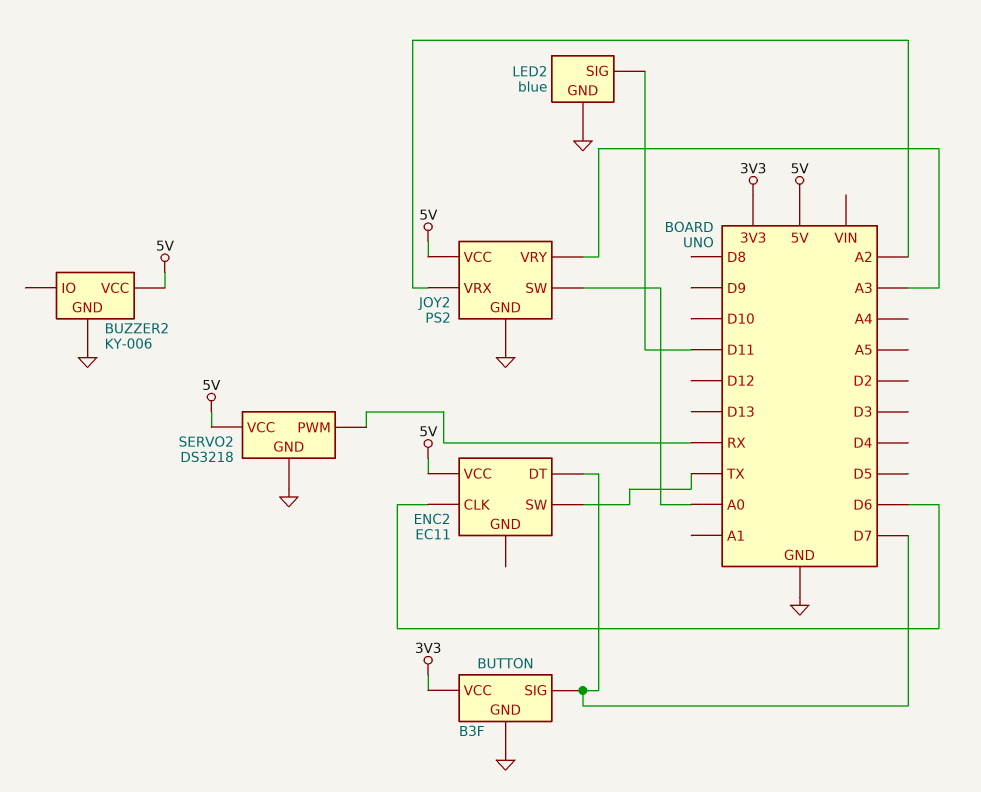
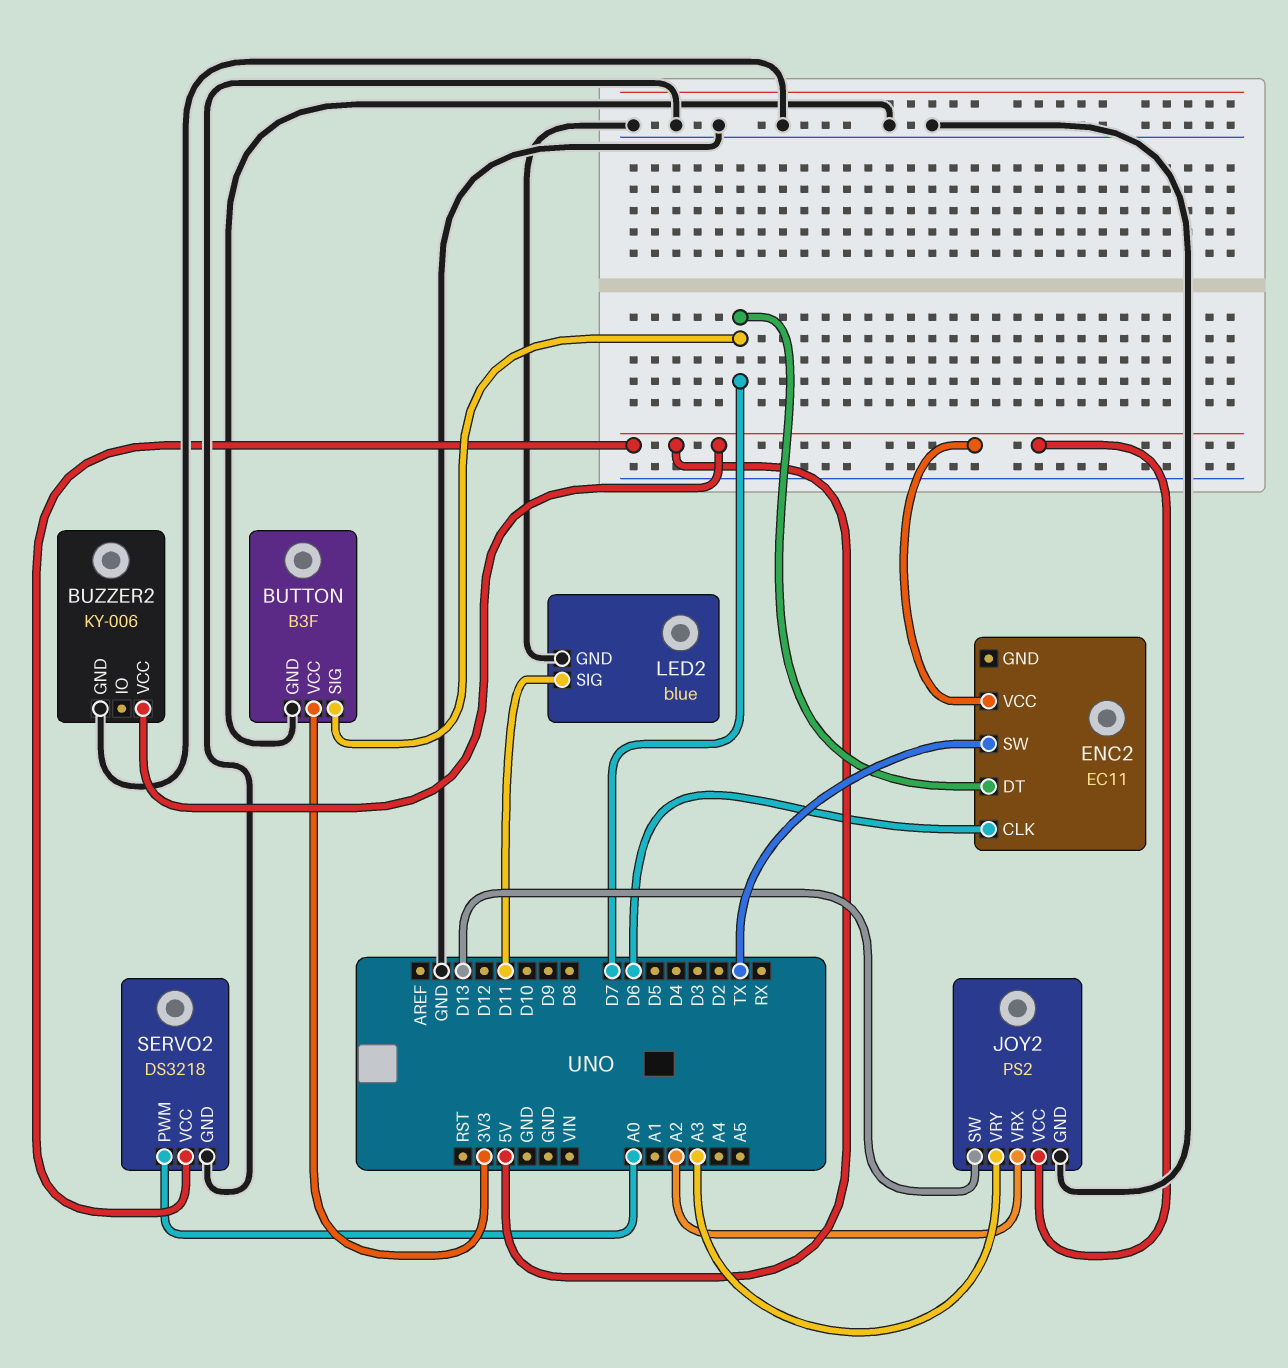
JOY2 pin SW: A0 -> D13
SERVO2 pin PWM: RX -> A0

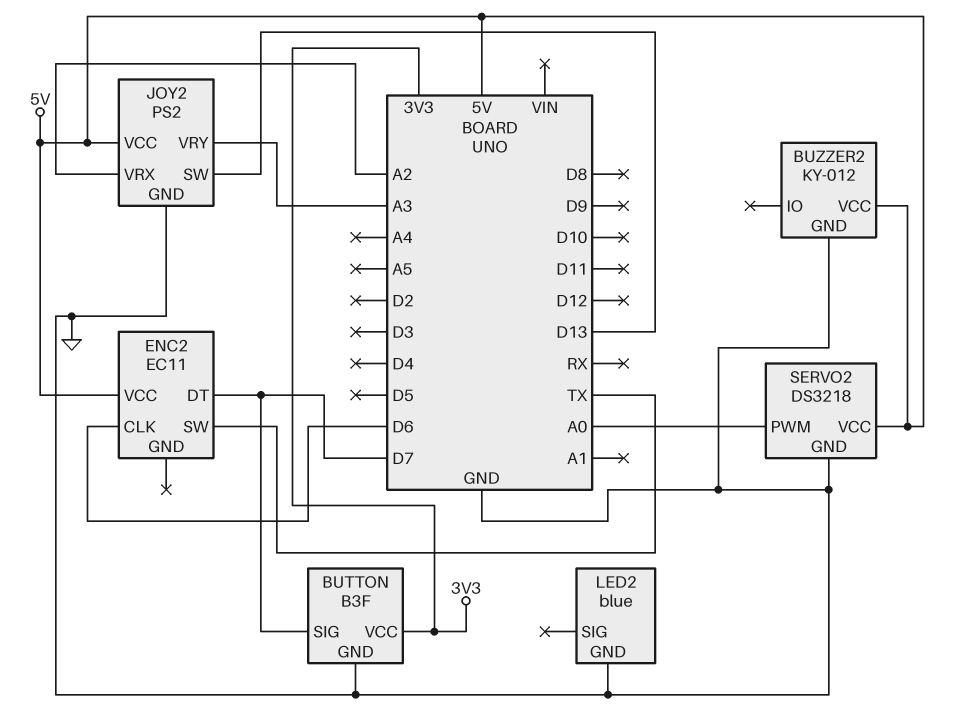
BUZZER2: KY-006 -> KY-012
LED2 pin SIG: D11 -> none

